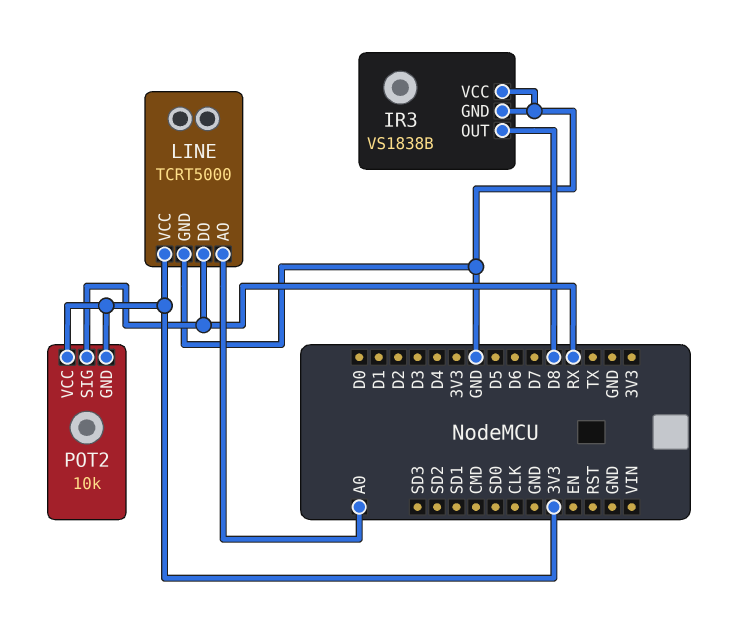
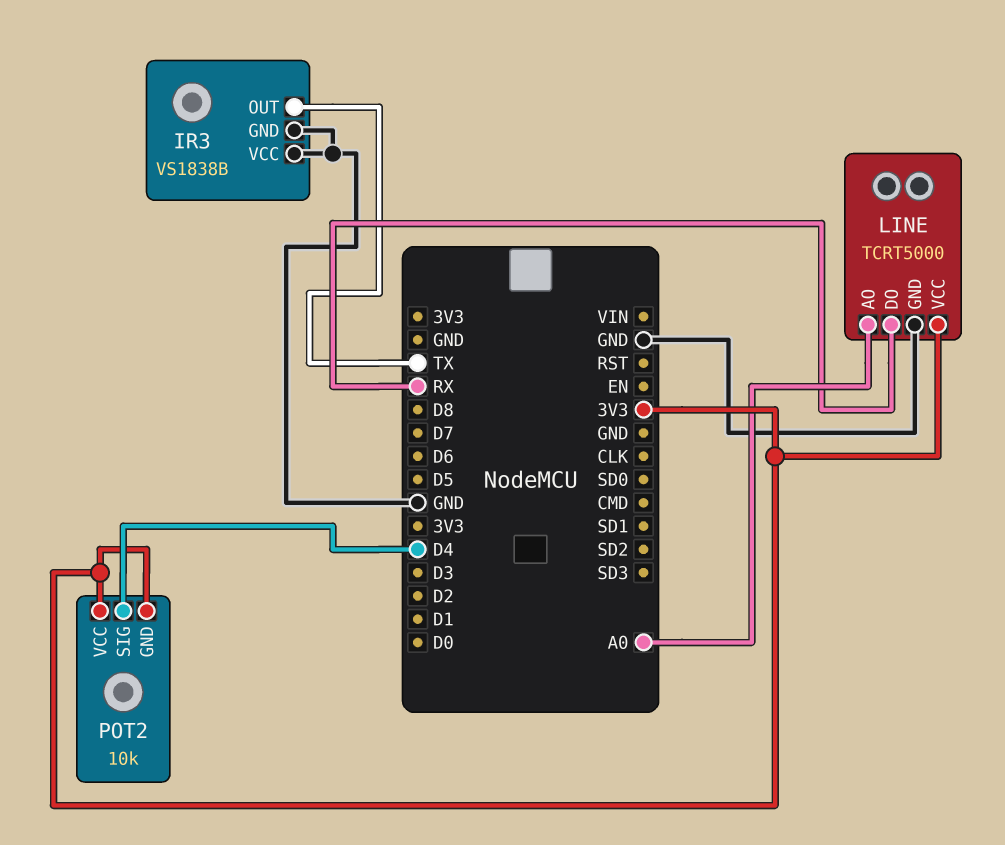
IR3 pin OUT: D8 -> TX
POT2 pin SIG: RX -> D4

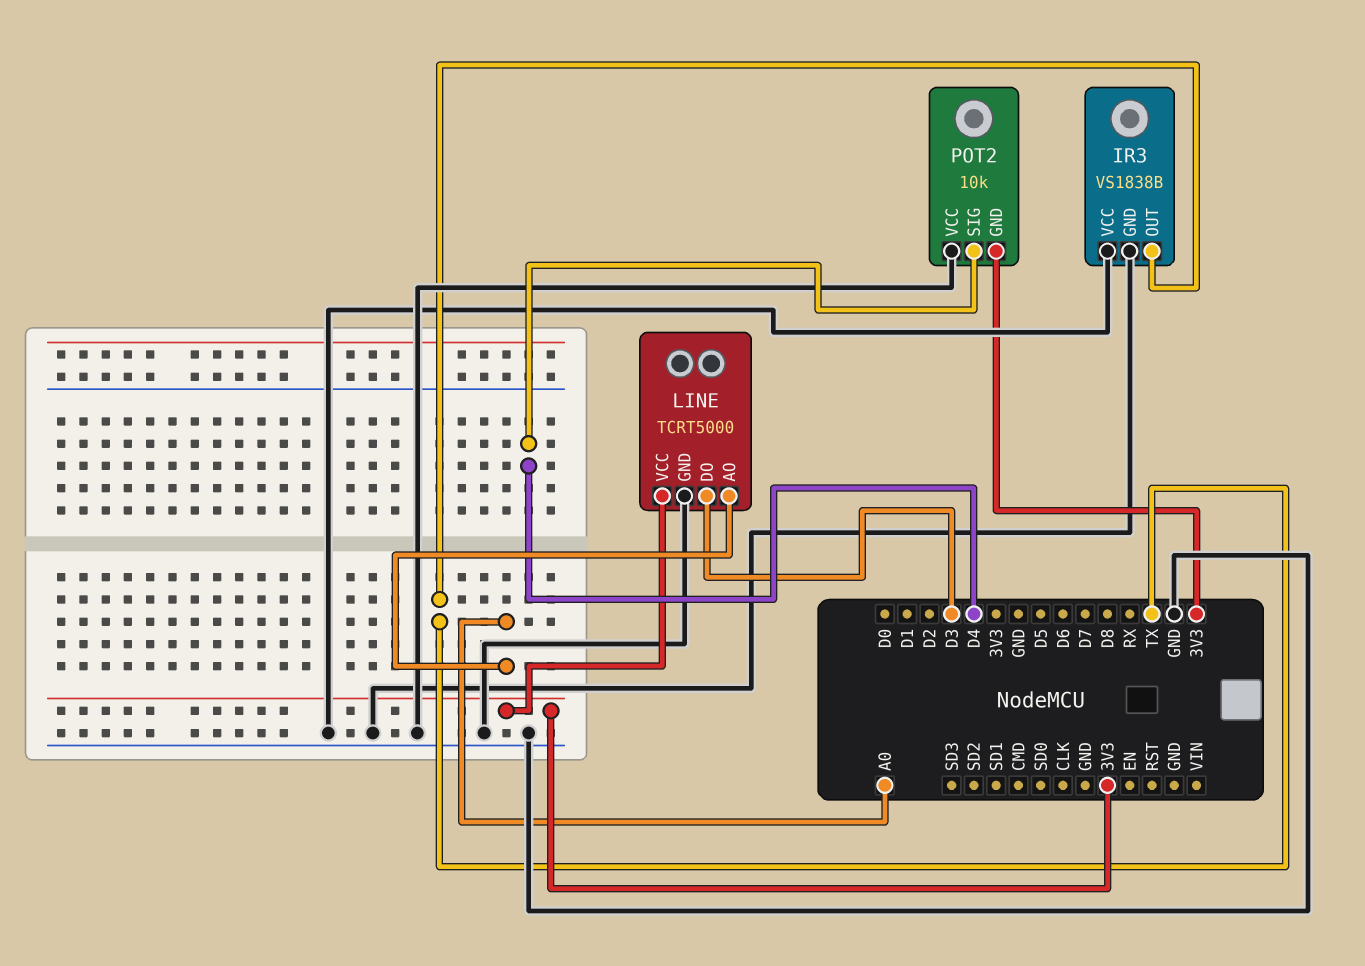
LINE pin DO: RX -> D3
POT2 pin VCC: 3V3 -> GND

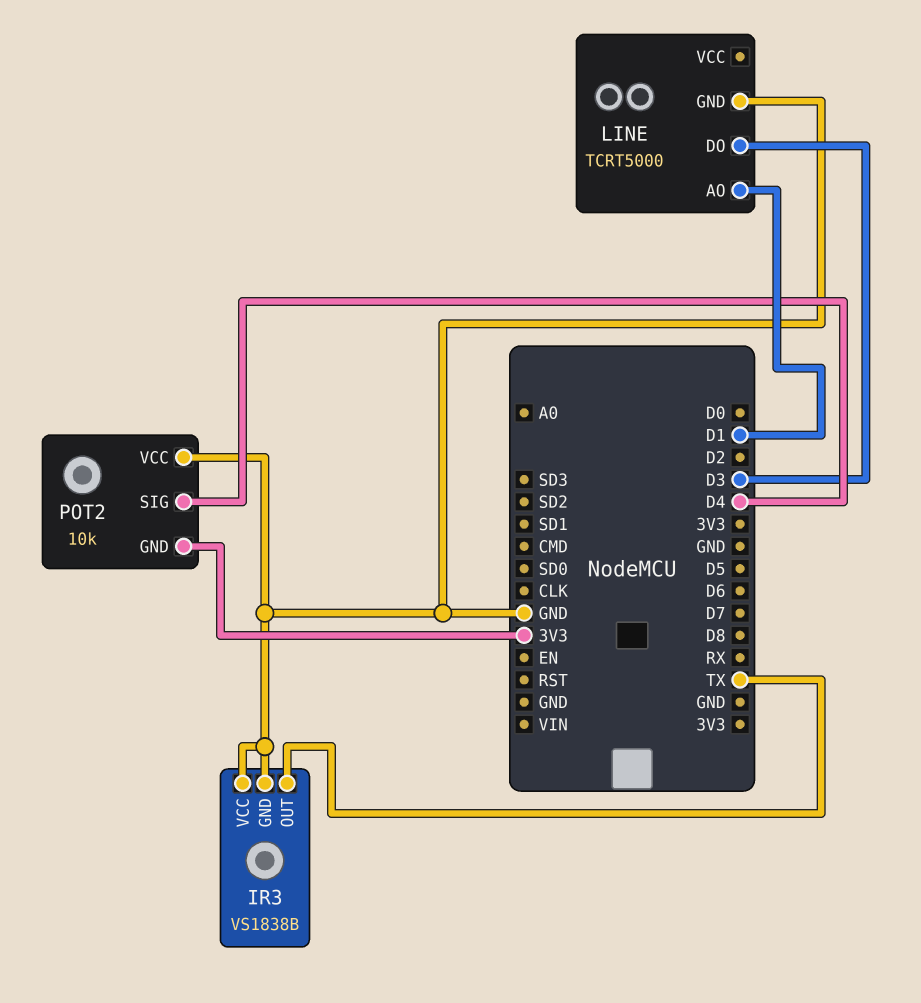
LINE pin AO: A0 -> D1
LINE pin VCC: 3V3 -> none

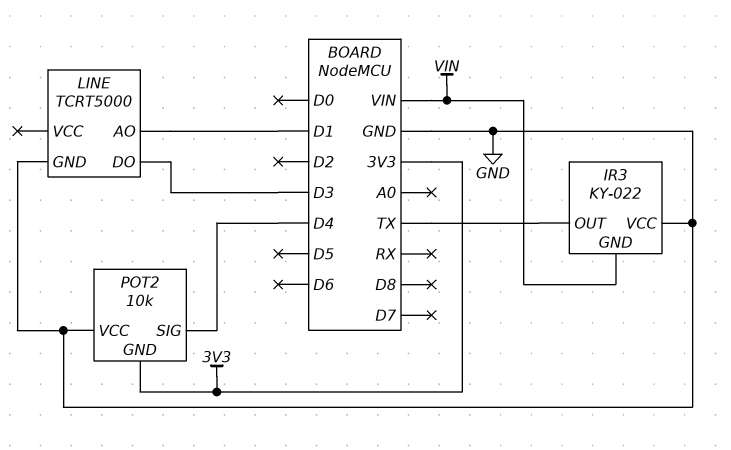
IR3: VS1838B -> KY-022
IR3 pin GND: GND -> VIN

